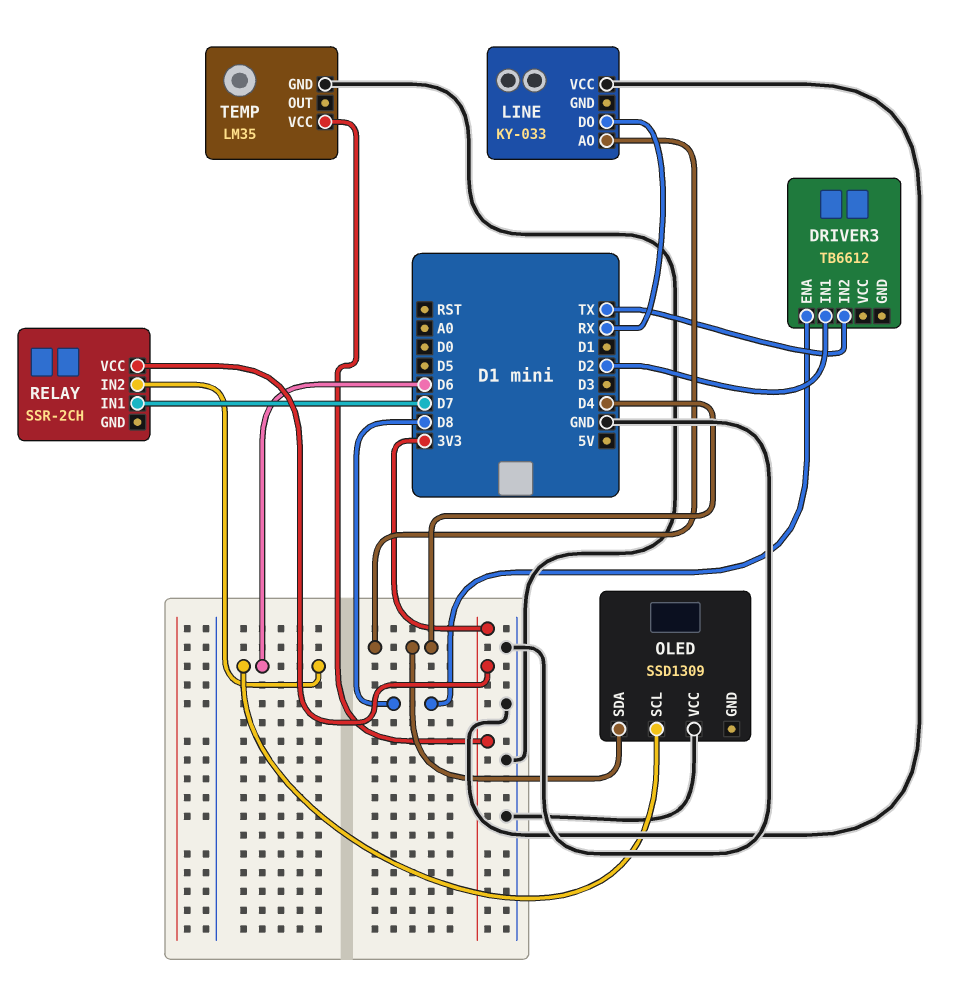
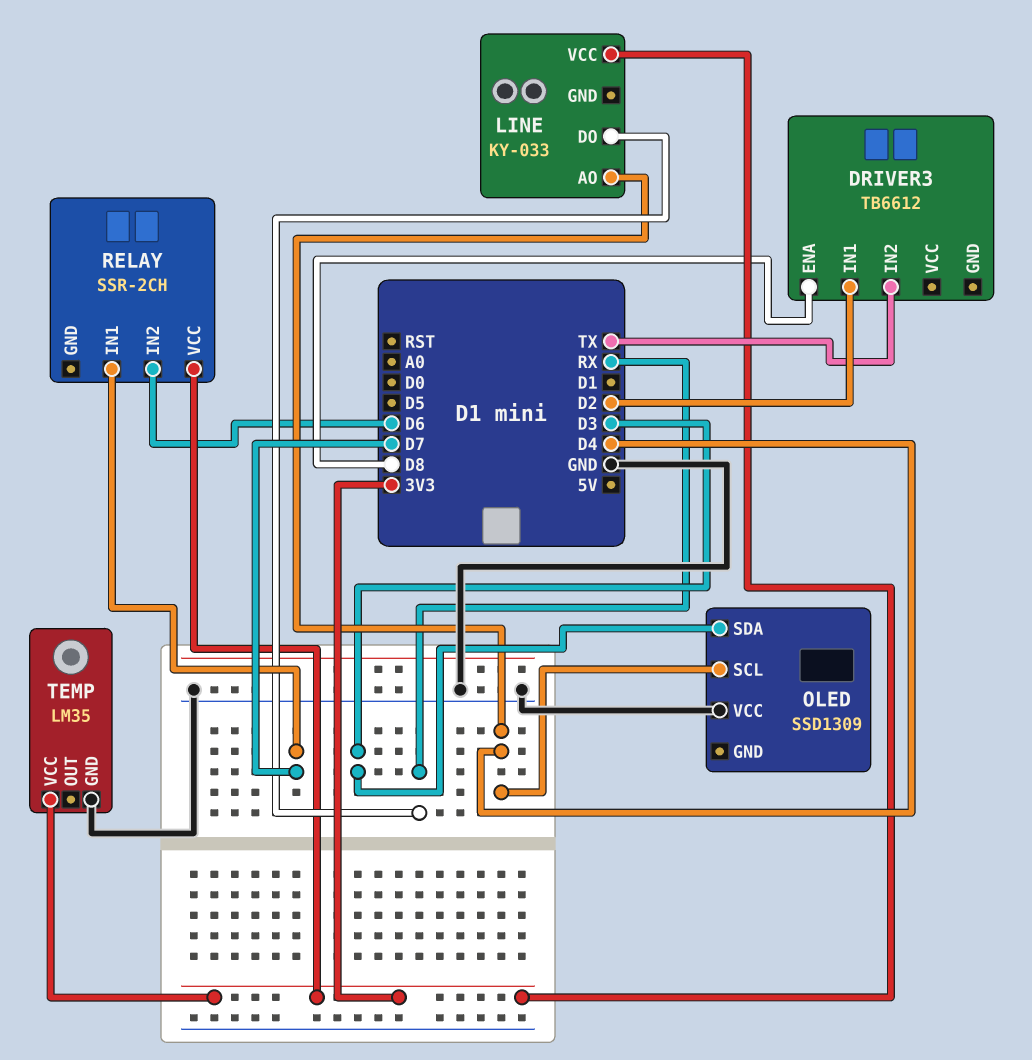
LINE pin VCC: GND -> 3V3
OLED pin SCL: D6 -> D4
OLED pin SDA: D4 -> D3

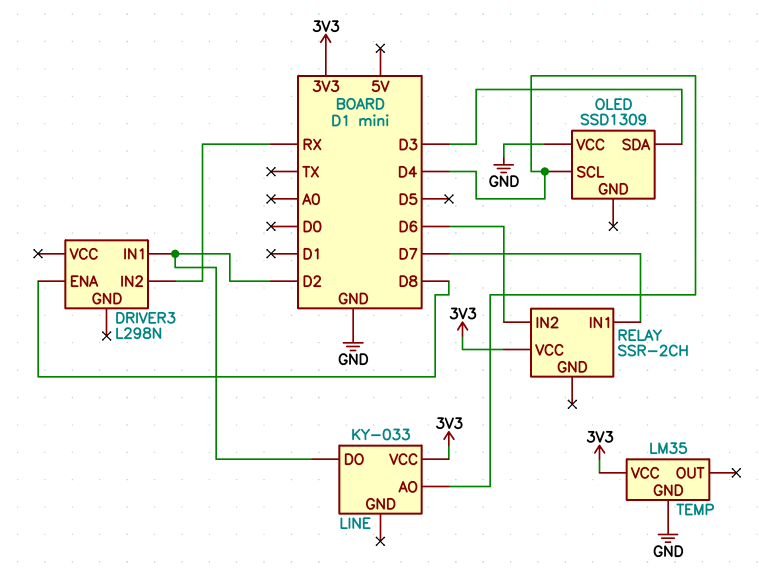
DRIVER3: TB6612 -> L298N
DRIVER3 pin IN2: TX -> RX
LINE pin DO: RX -> D2

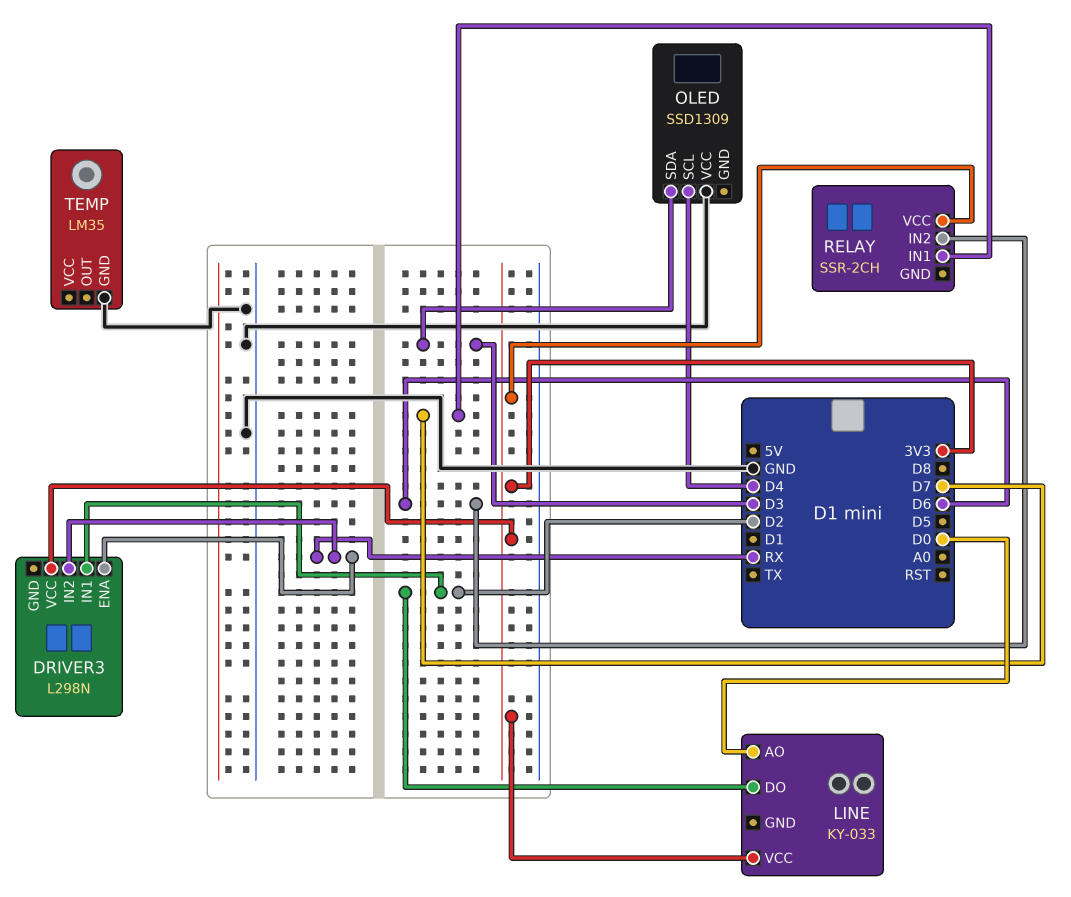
DRIVER3 pin ENA: D8 -> RX
DRIVER3 pin VCC: none -> 3V3
LINE pin AO: D4 -> D0
TEMP pin VCC: 3V3 -> none

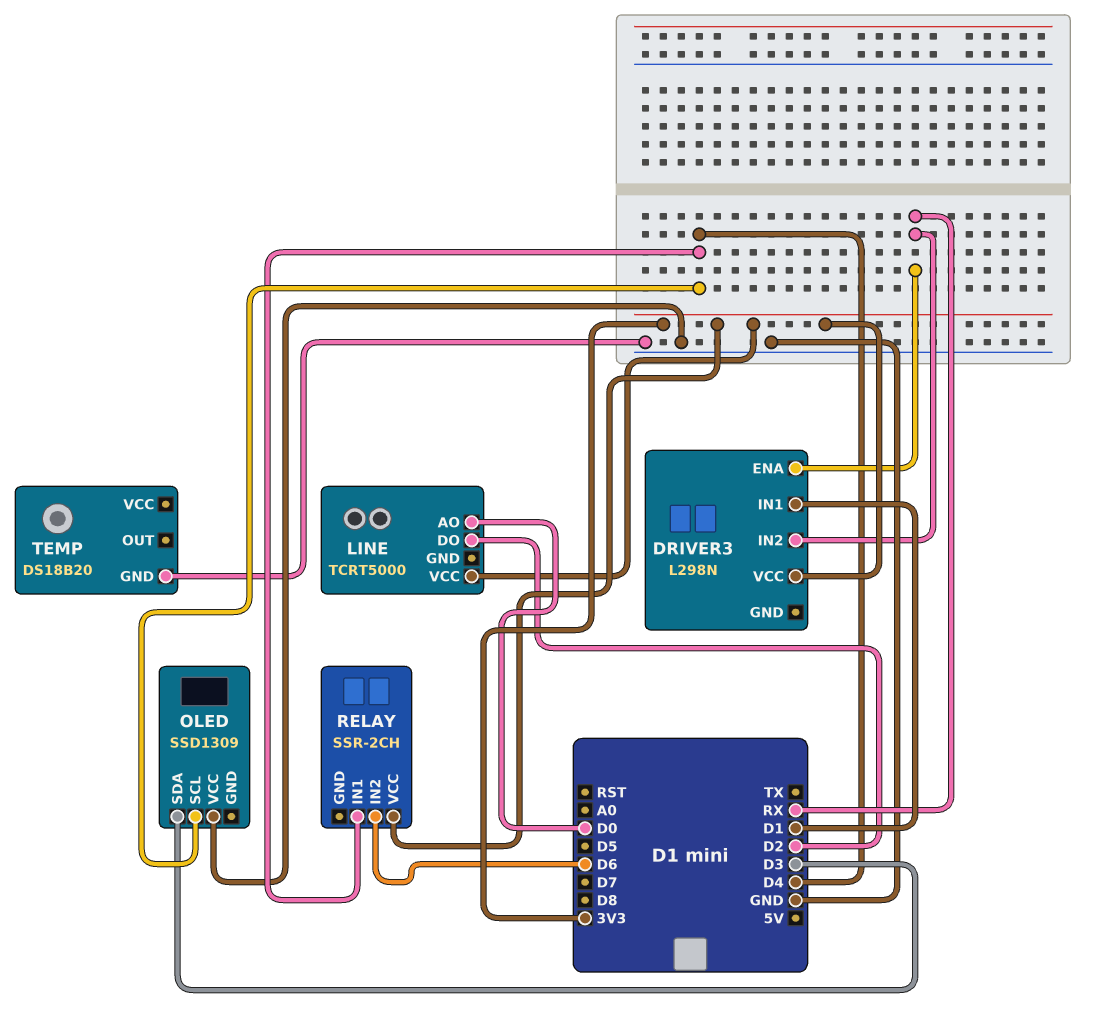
DRIVER3 pin IN1: D2 -> D1
LINE: KY-033 -> TCRT5000
RELAY pin IN1: D7 -> D4
TEMP: LM35 -> DS18B20

